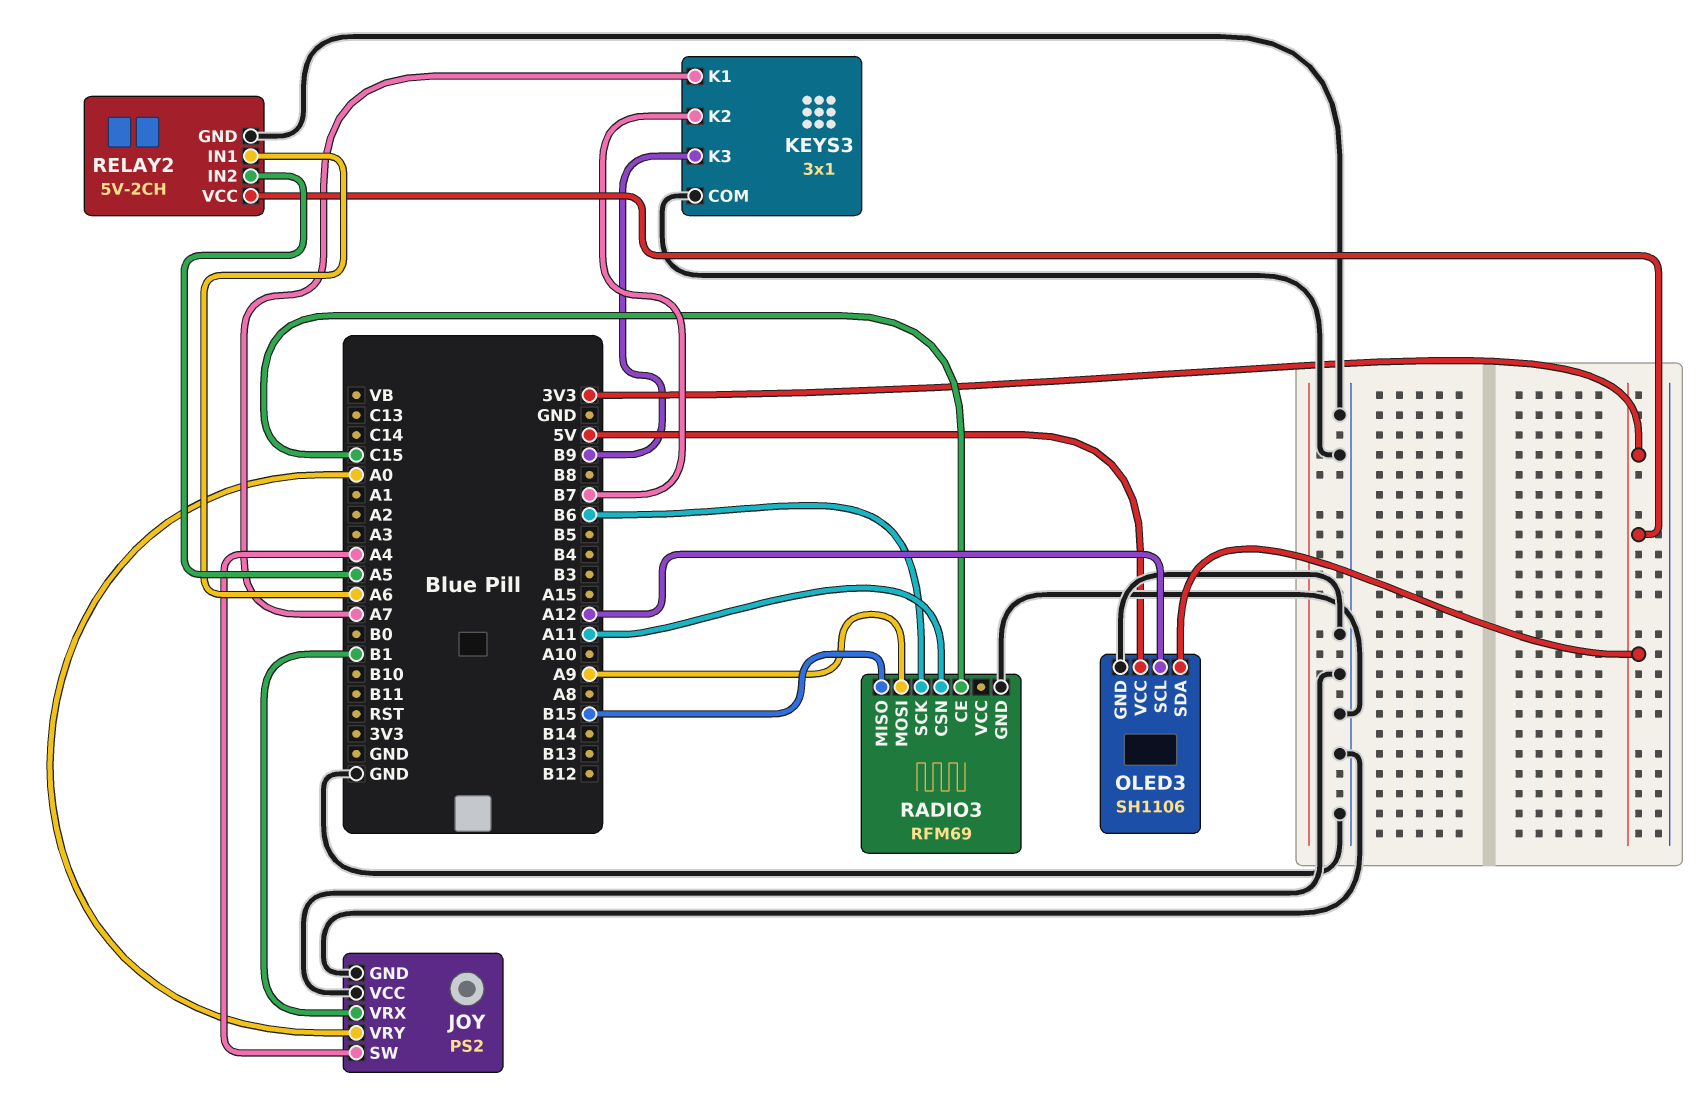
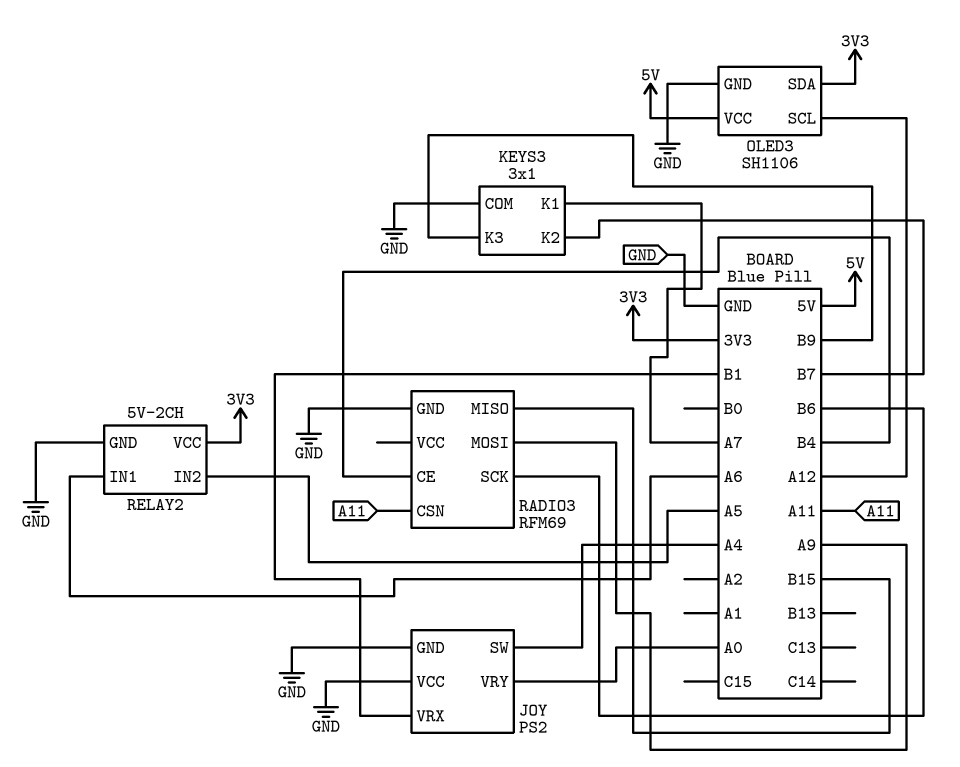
RADIO3 pin CE: C15 -> B4

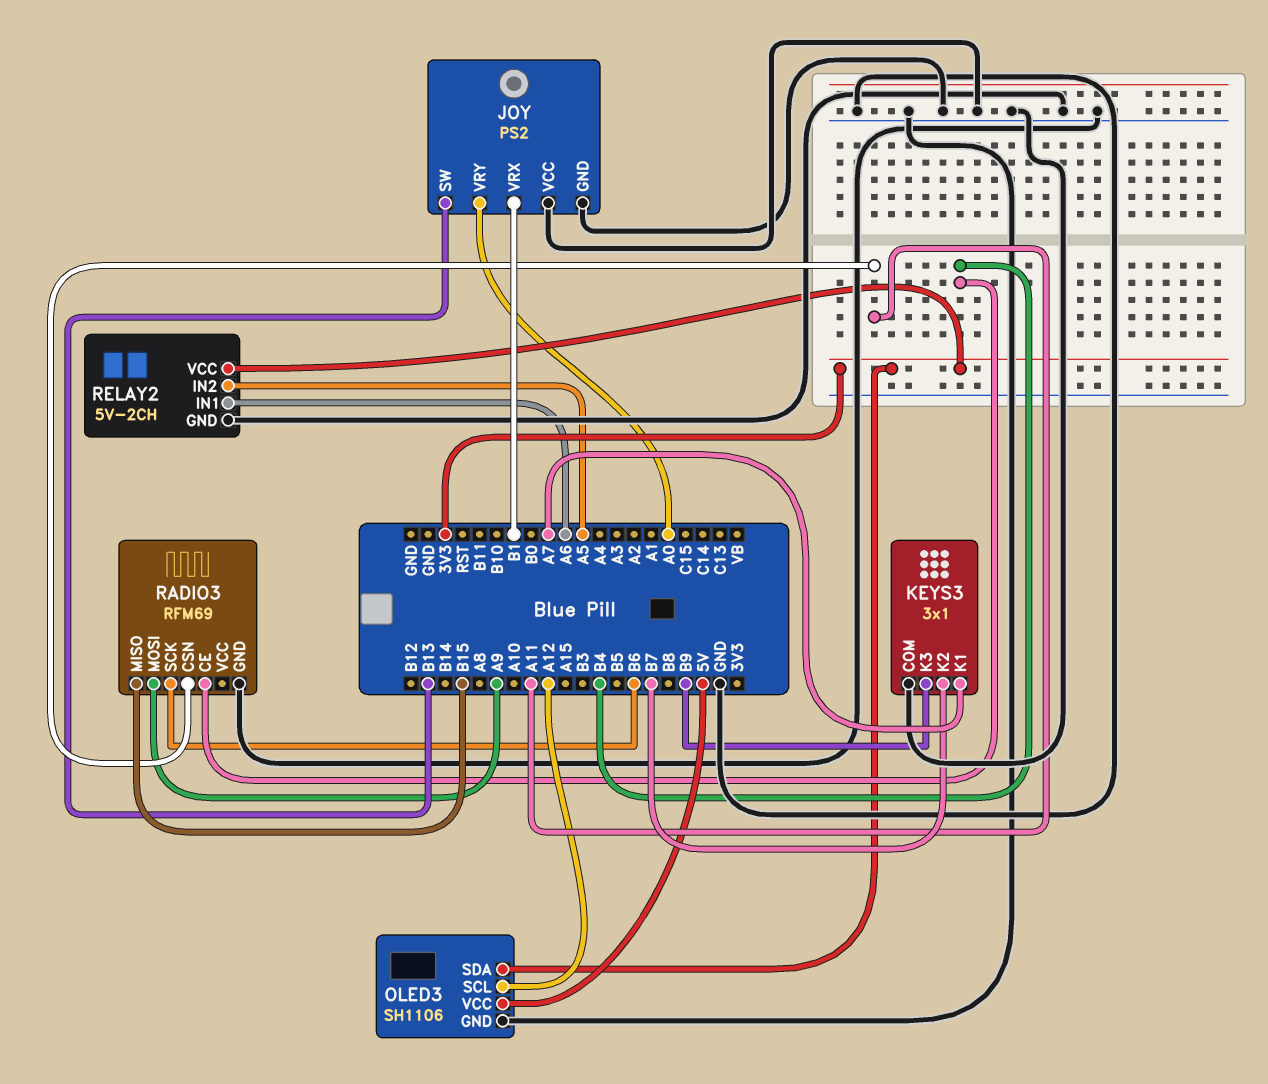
JOY pin SW: A4 -> B13

